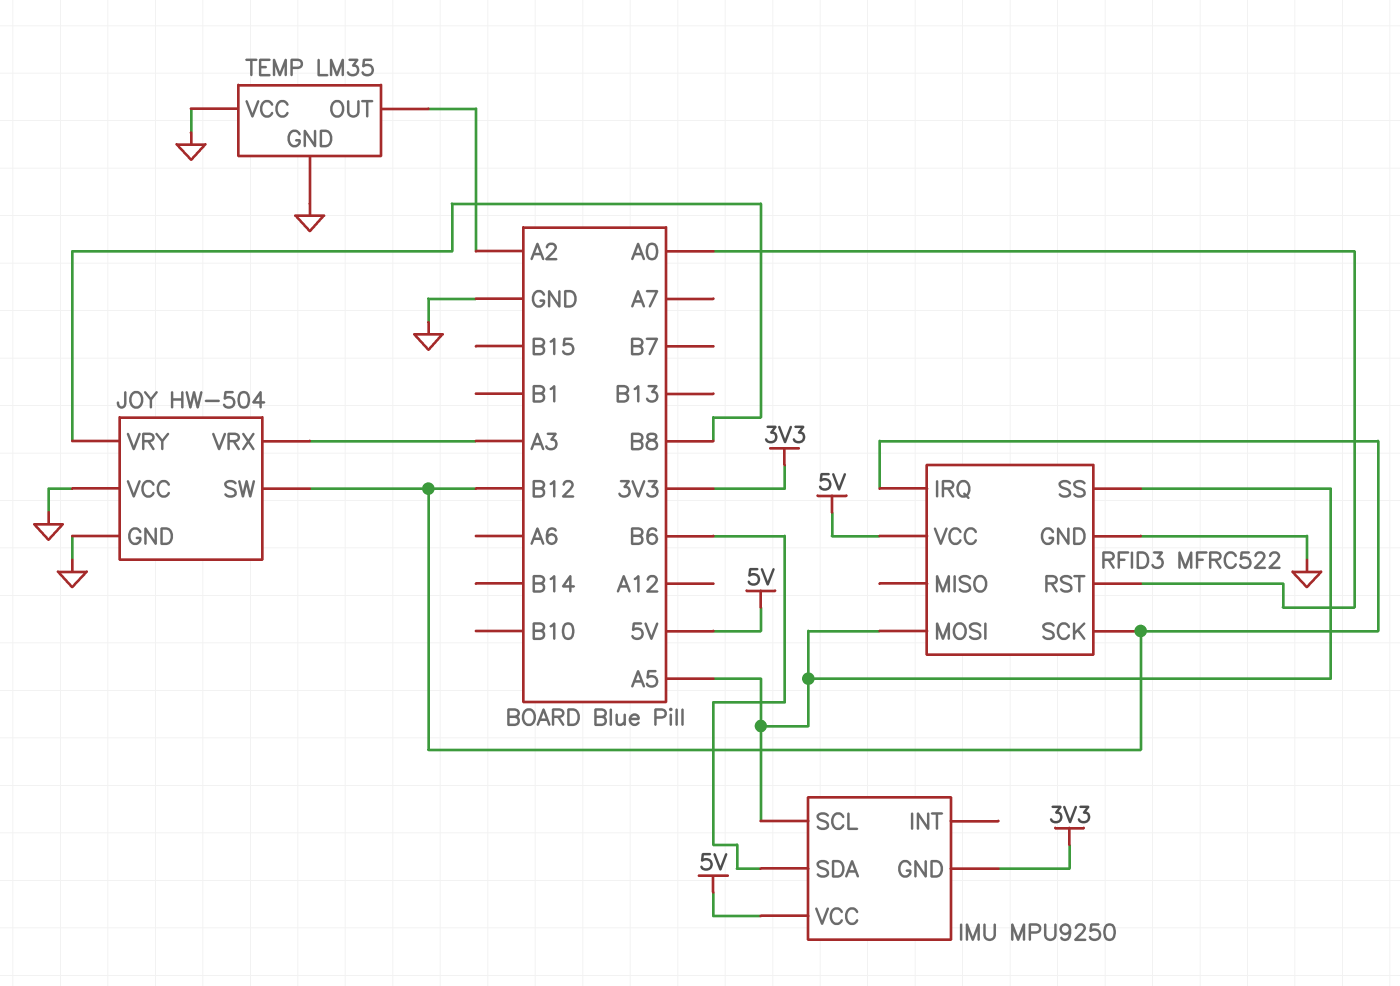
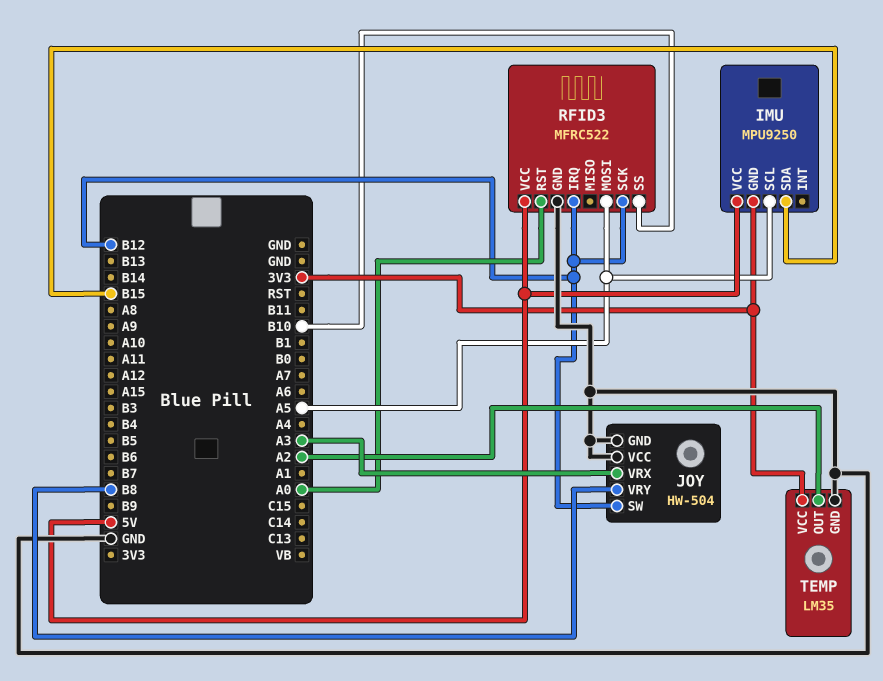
IMU pin SDA: B6 -> B15
RFID3 pin SS: A5 -> B10
TEMP pin VCC: GND -> 3V3

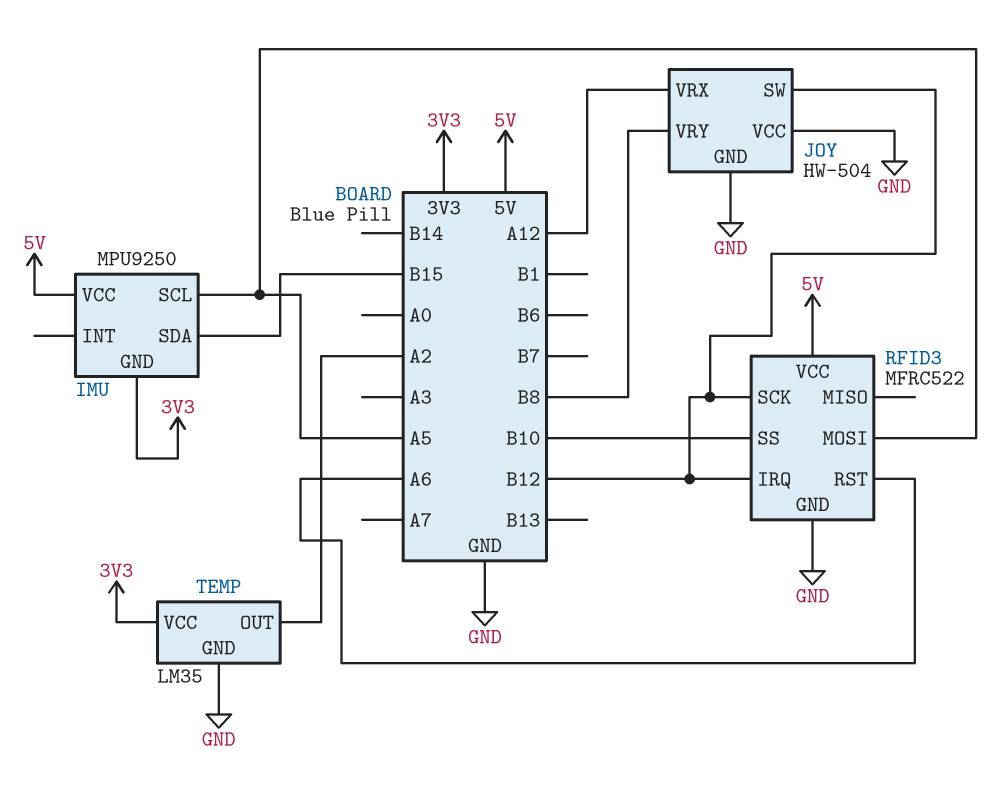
JOY pin VRX: A3 -> A12
RFID3 pin RST: A0 -> A6

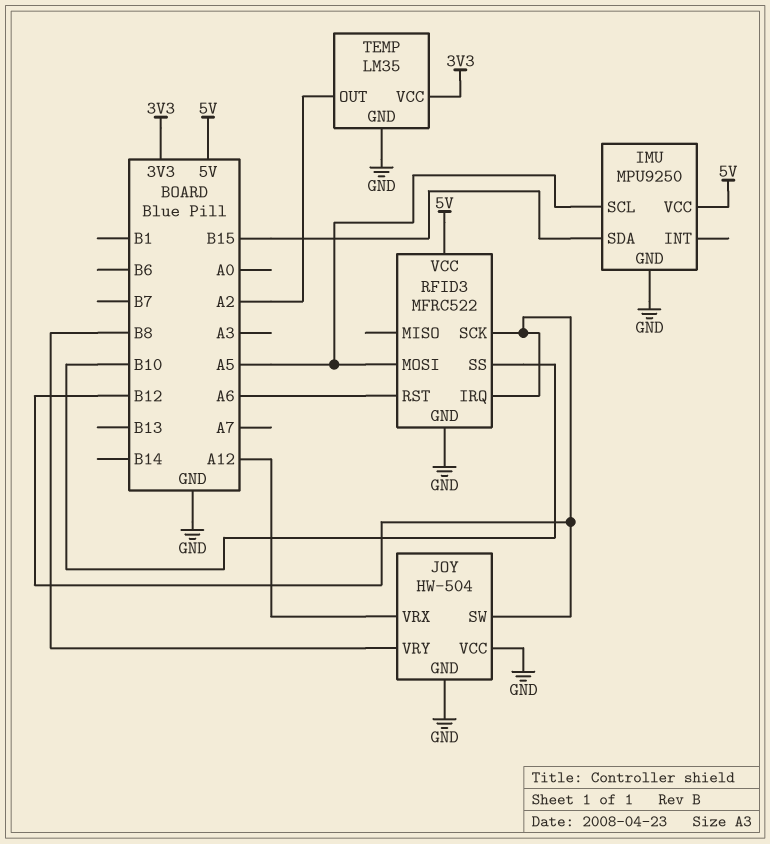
IMU pin GND: 3V3 -> GND

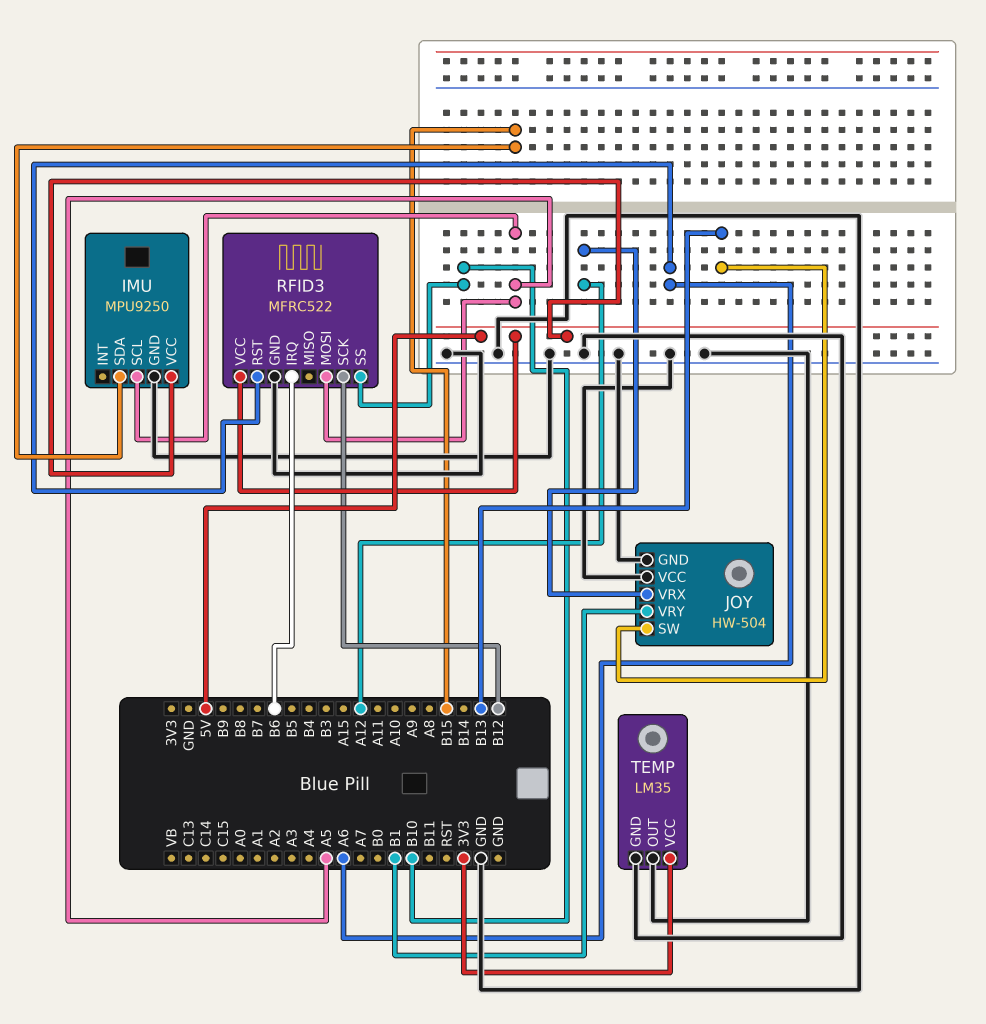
JOY pin SW: B12 -> B13
JOY pin VRY: B8 -> B1
RFID3 pin IRQ: B12 -> B6
TEMP pin OUT: A2 -> GND

